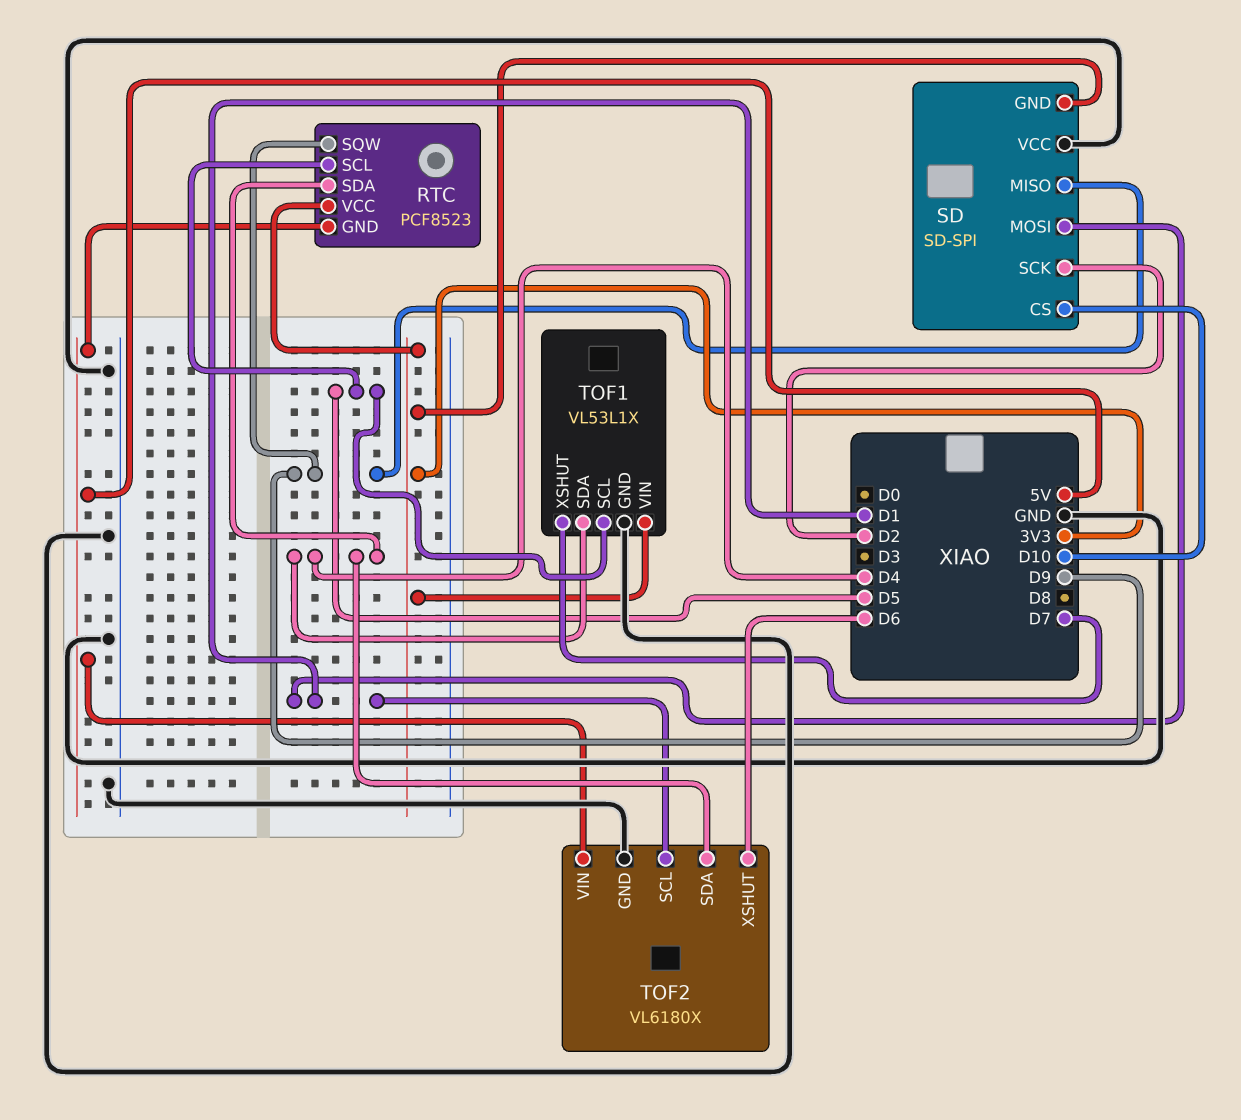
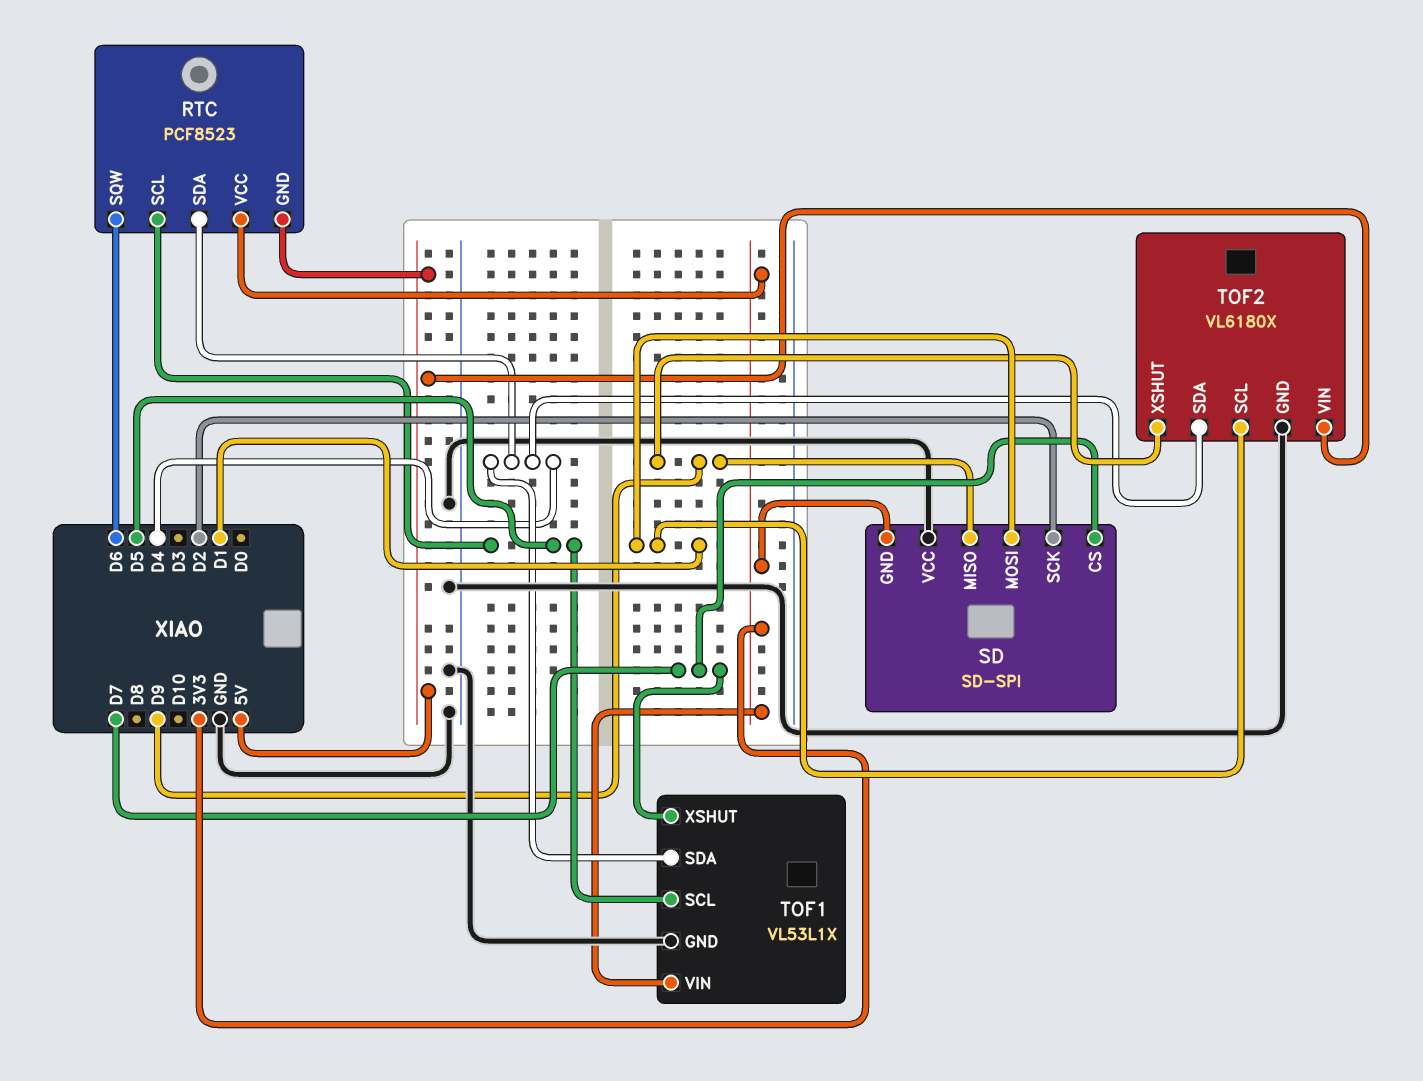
RTC pin SQW: D9 -> D6
SD pin CS: D10 -> D7
TOF2 pin XSHUT: D6 -> D9

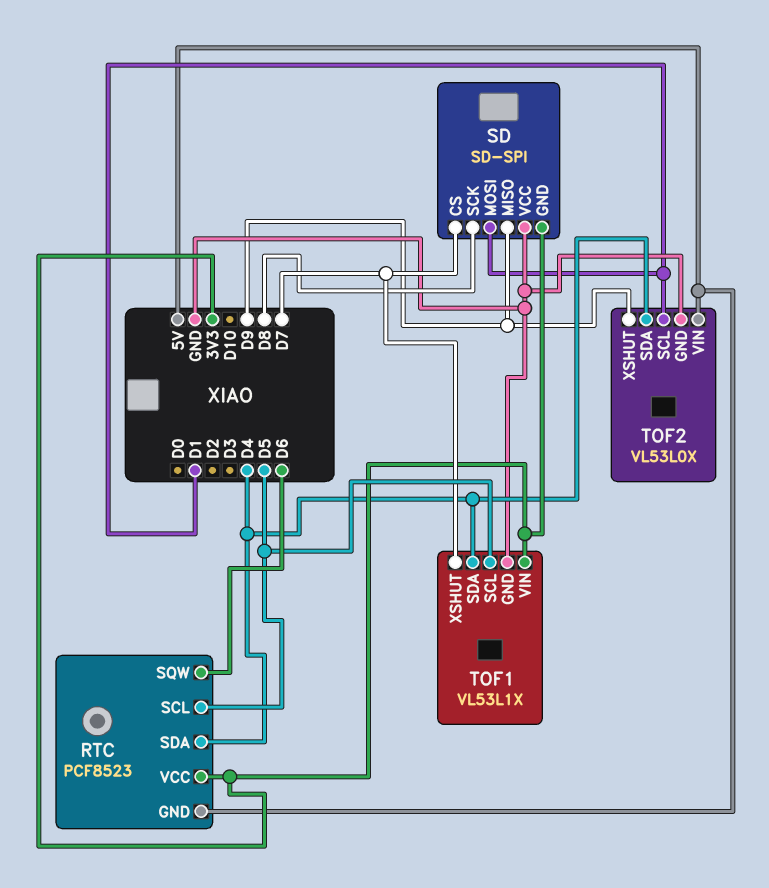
SD pin SCK: D2 -> D8
TOF2: VL6180X -> VL53L0X

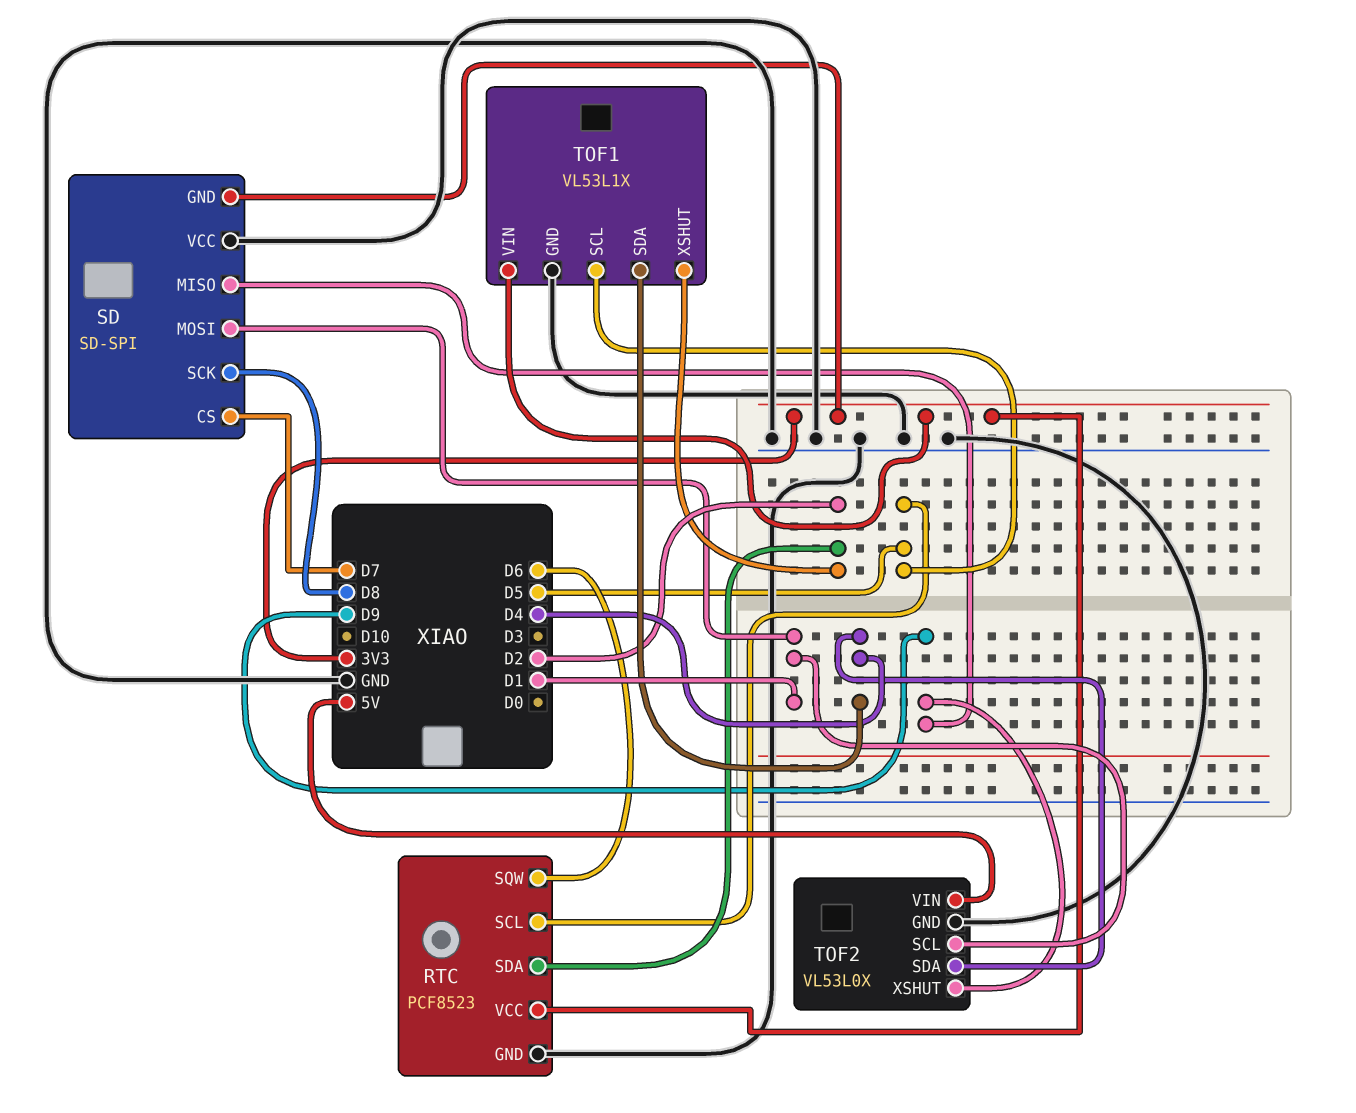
RTC pin GND: 5V -> GND
RTC pin SDA: D4 -> D2
TOF1 pin XSHUT: D7 -> D2

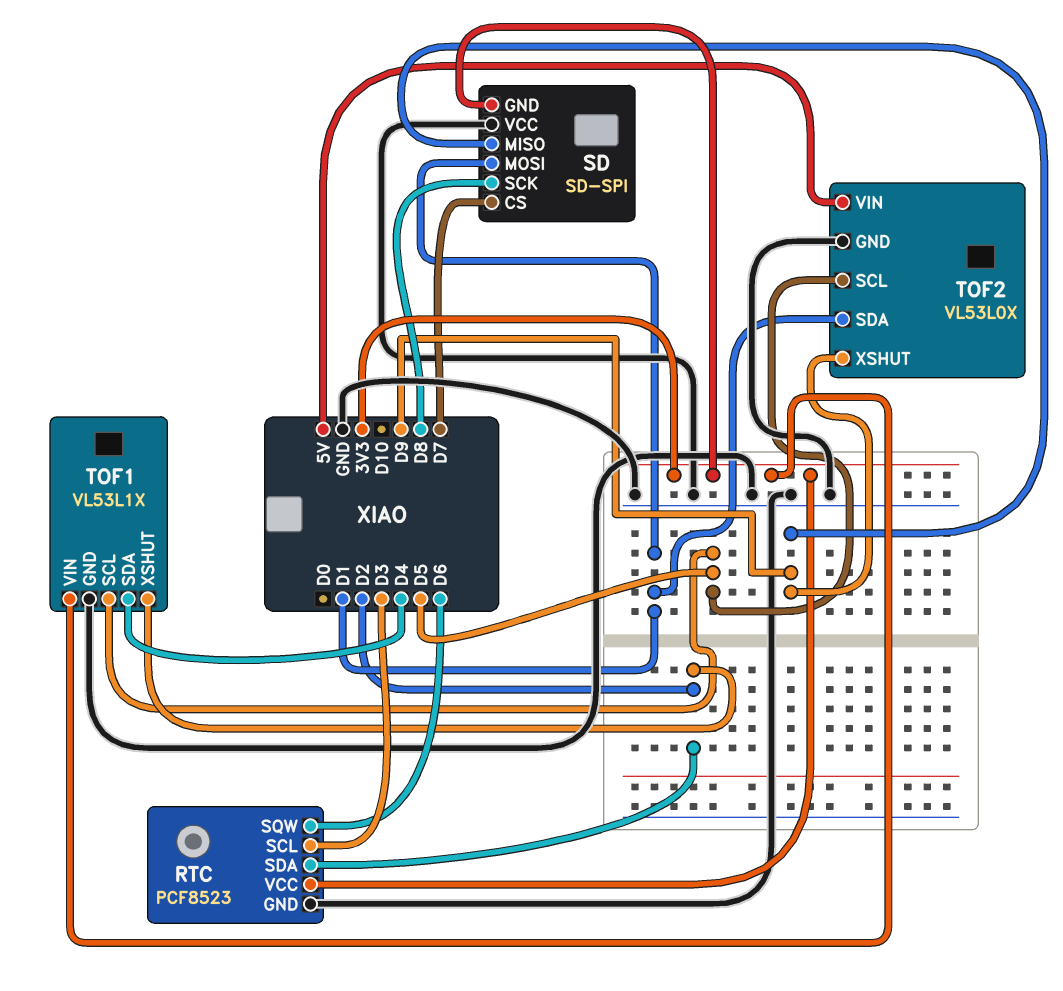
RTC pin SCL: D5 -> D3
TOF2 pin SCL: D1 -> D5
TOF2 pin SDA: D4 -> D1

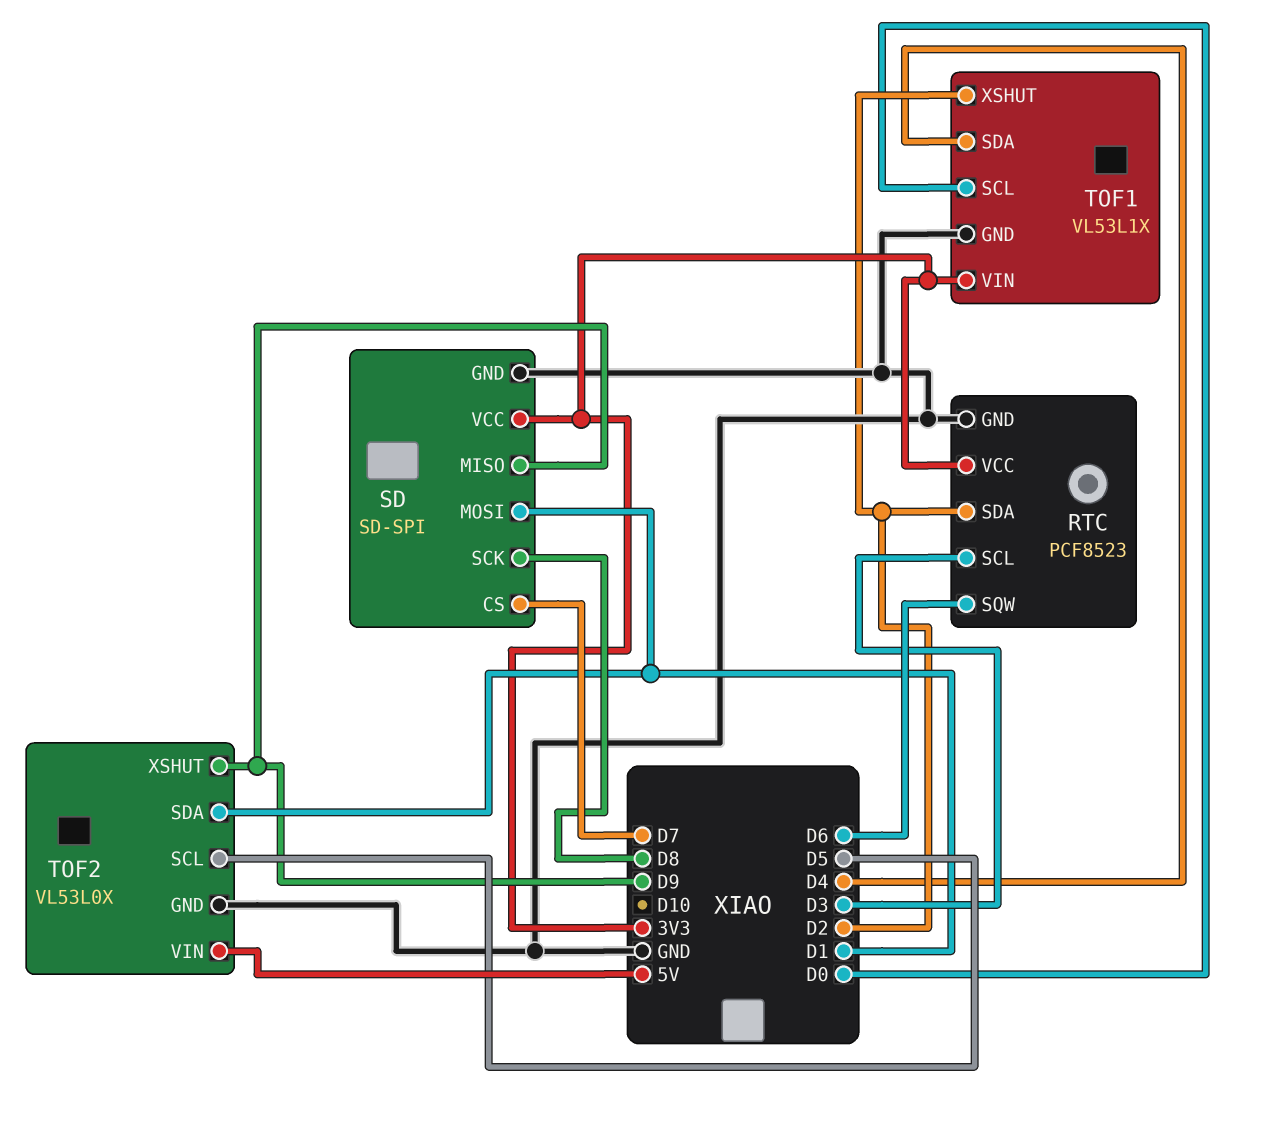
SD pin GND: 3V3 -> GND
SD pin VCC: GND -> 3V3
TOF1 pin SCL: D5 -> D0

